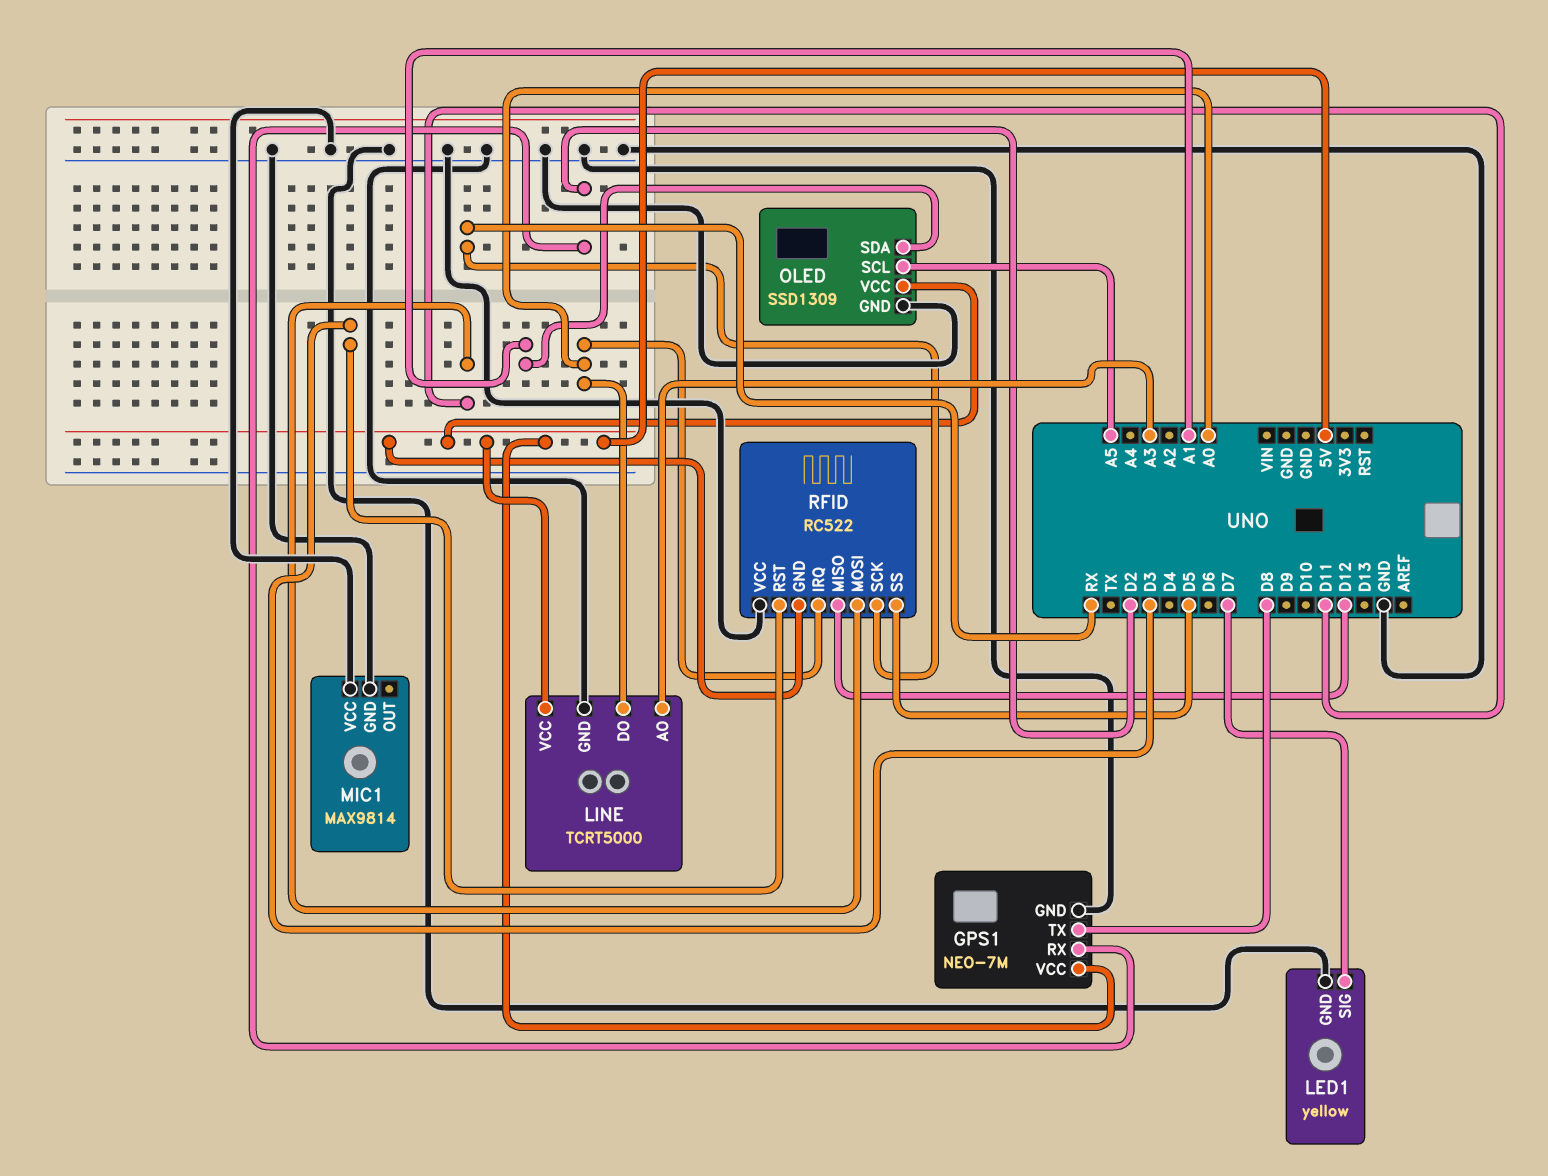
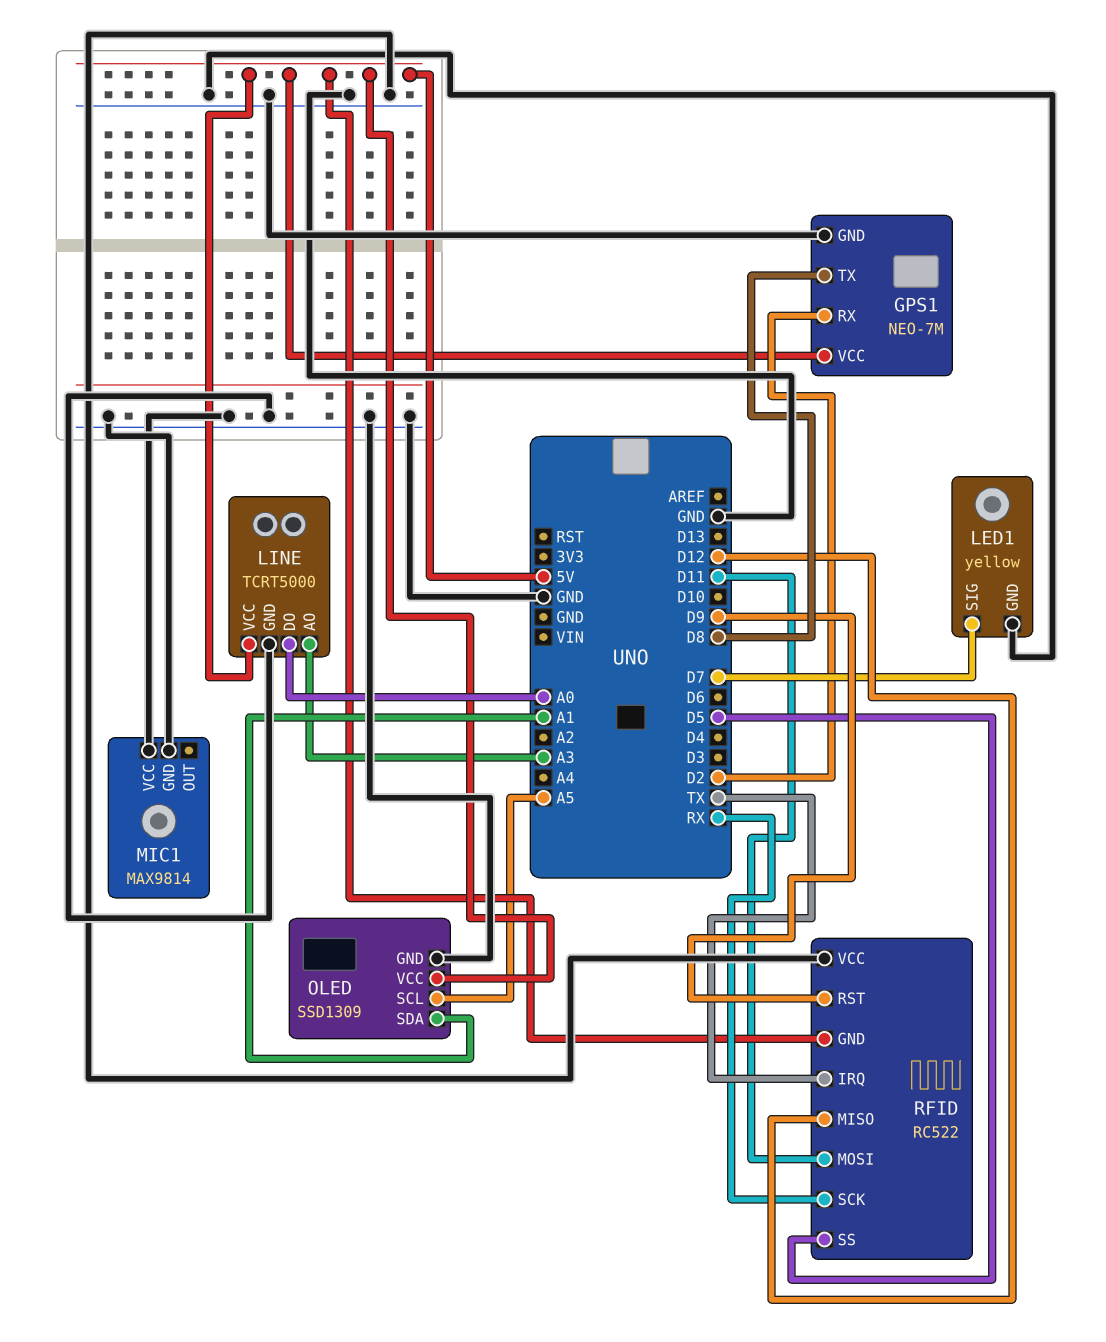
RFID pin IRQ: A0 -> TX
RFID pin RST: D3 -> D9

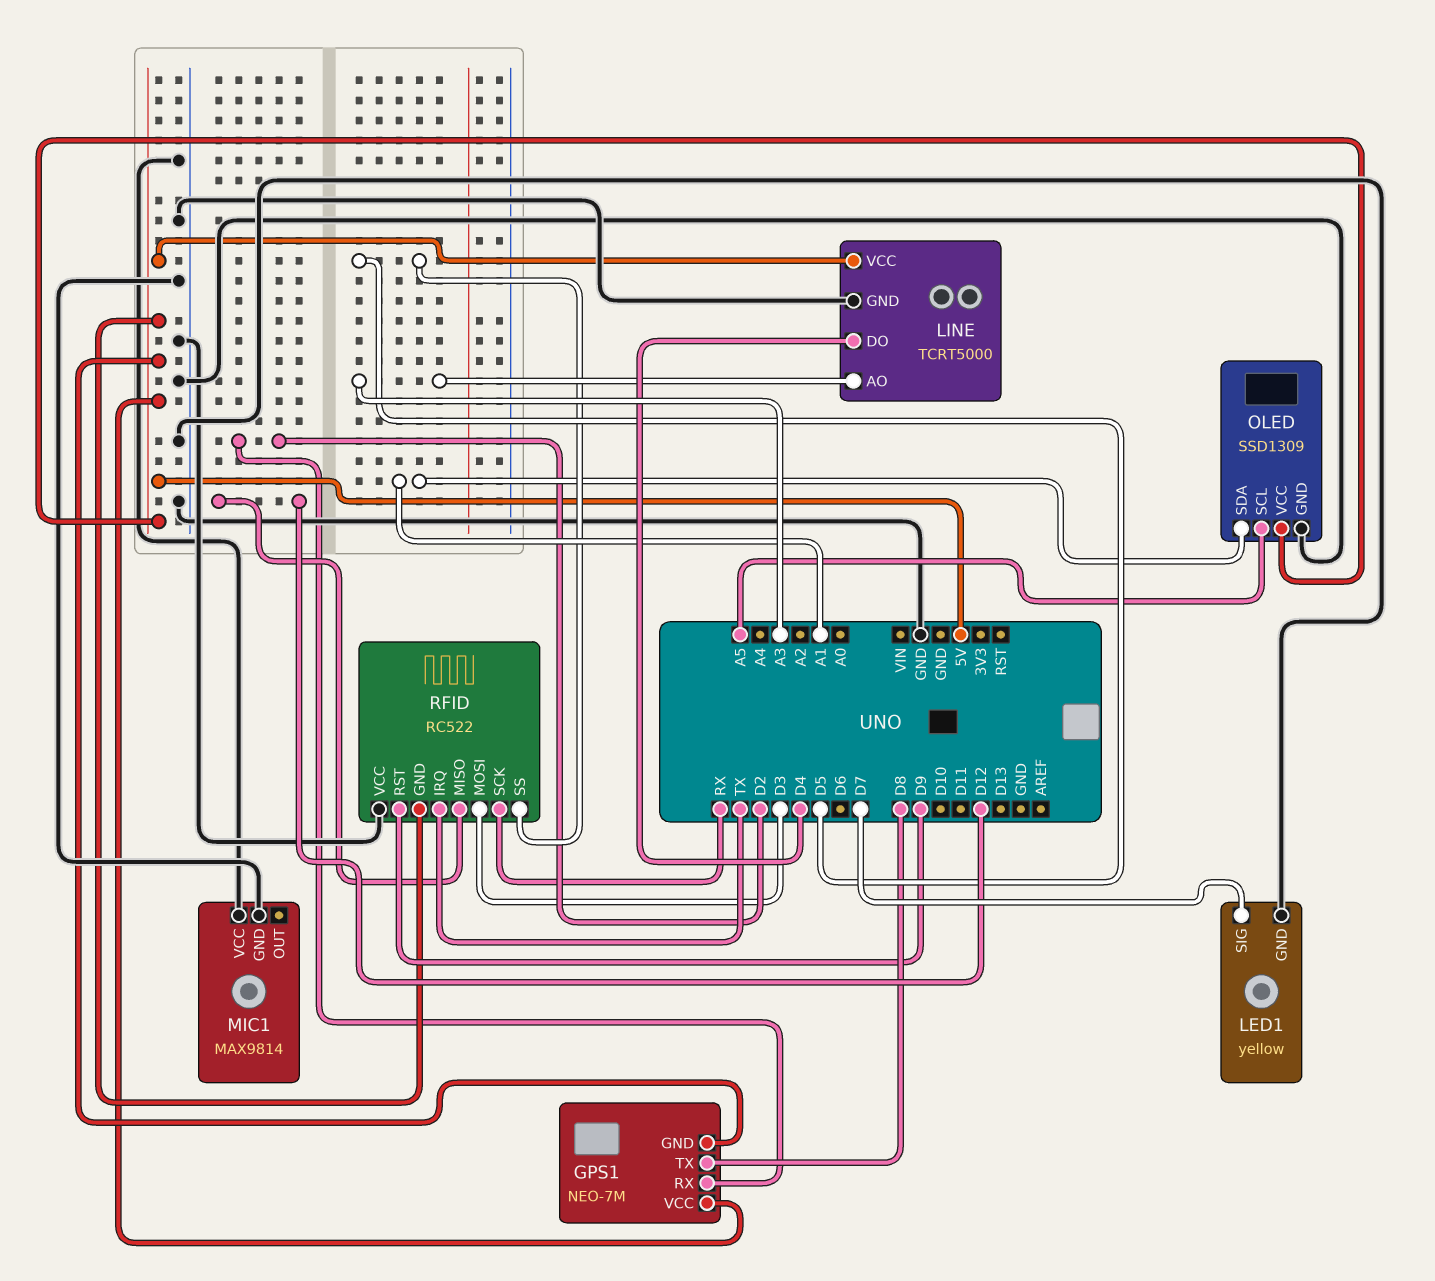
GPS1 pin GND: GND -> 5V
LINE pin DO: A0 -> D4
RFID pin MOSI: D11 -> D3

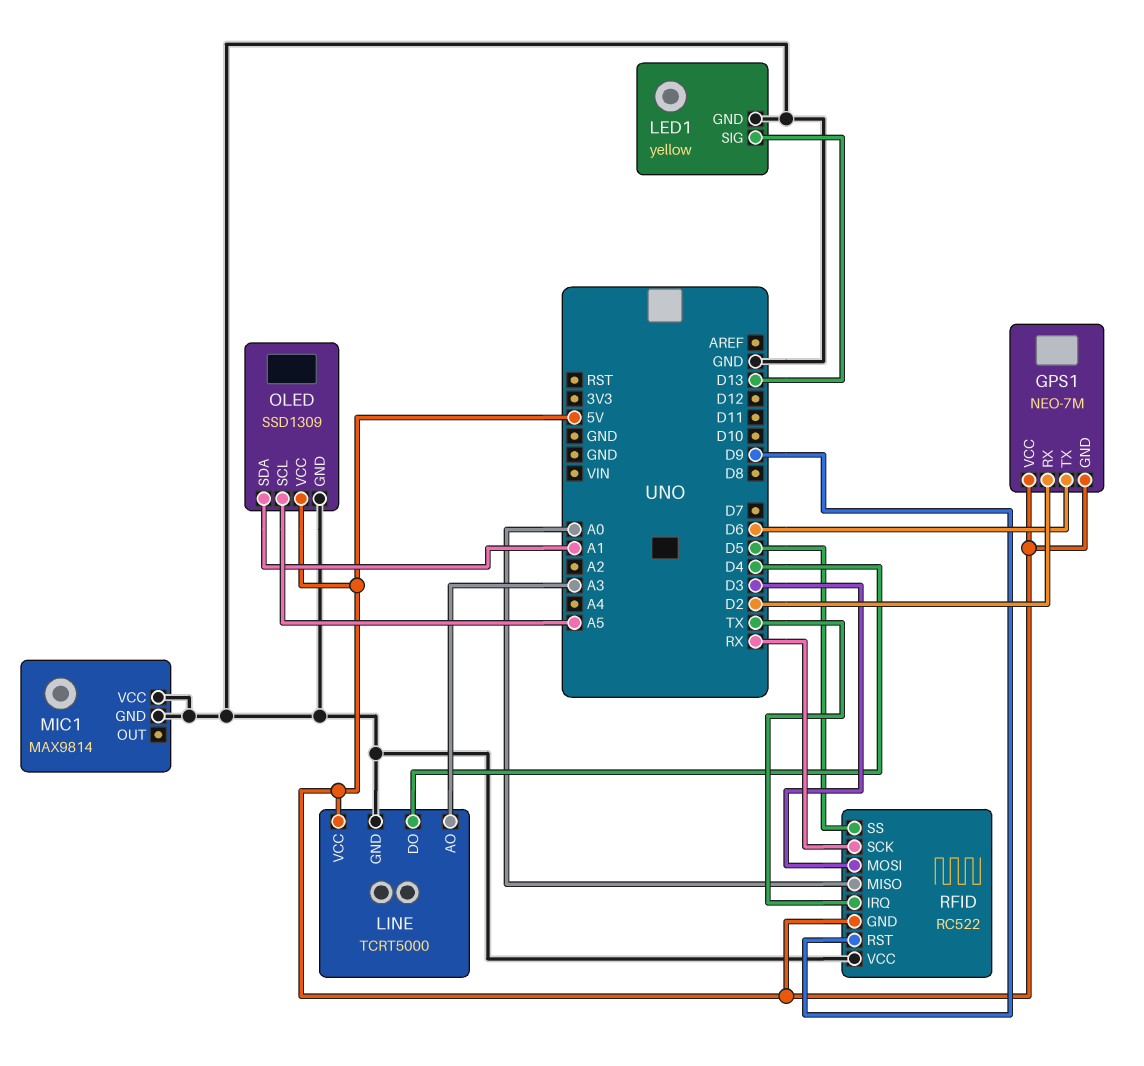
GPS1 pin TX: D8 -> D6
LED1 pin SIG: D7 -> D13
RFID pin MISO: D12 -> A0

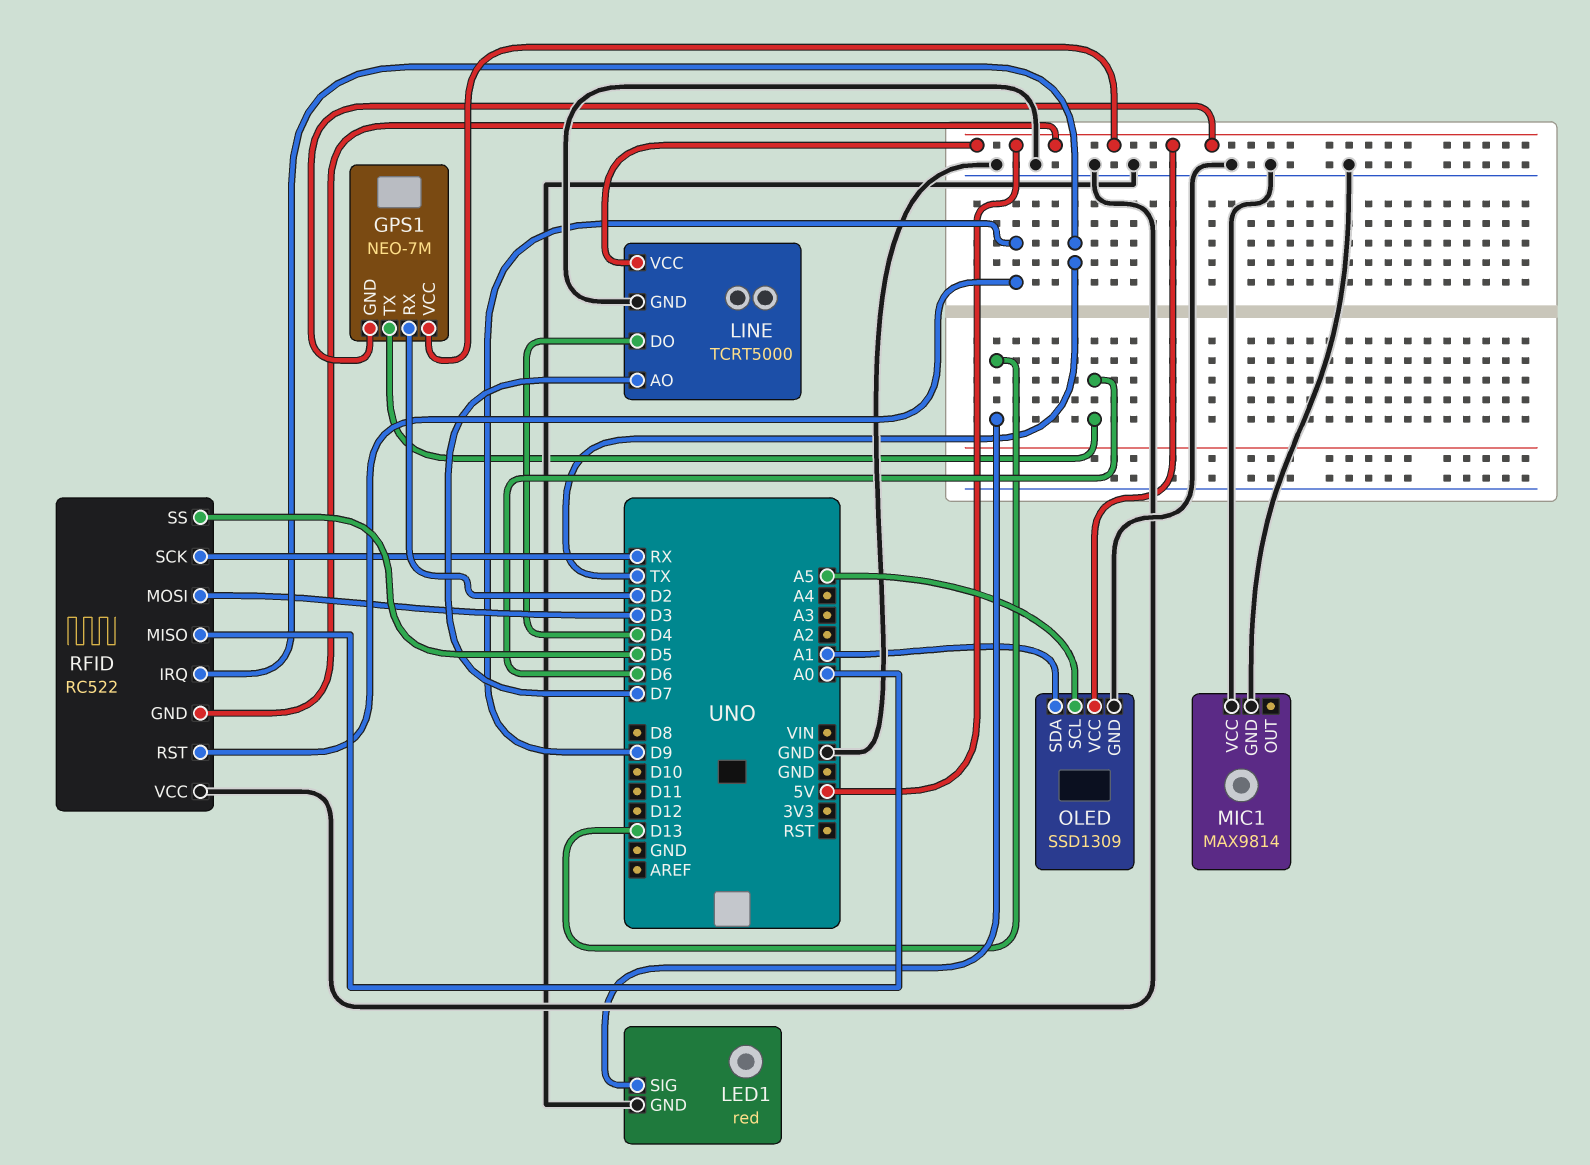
LED1: yellow -> red
LINE pin AO: A3 -> D7

